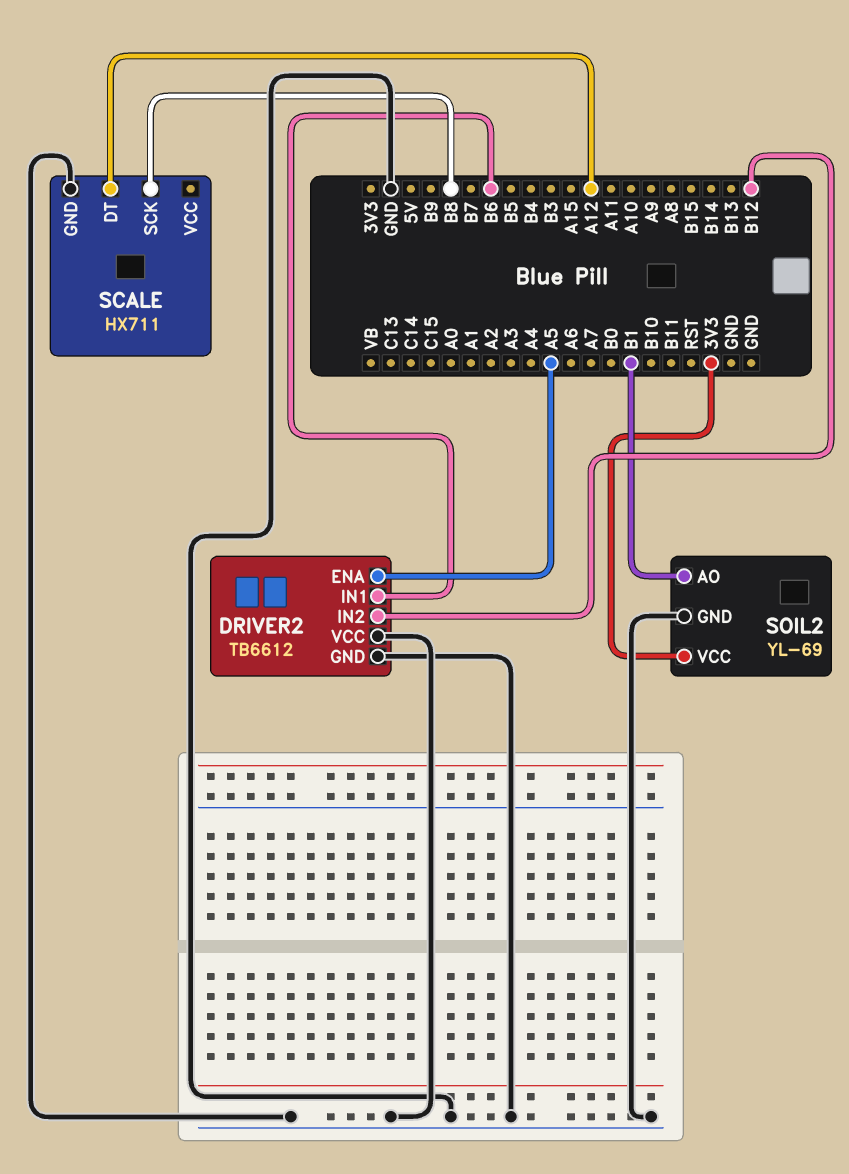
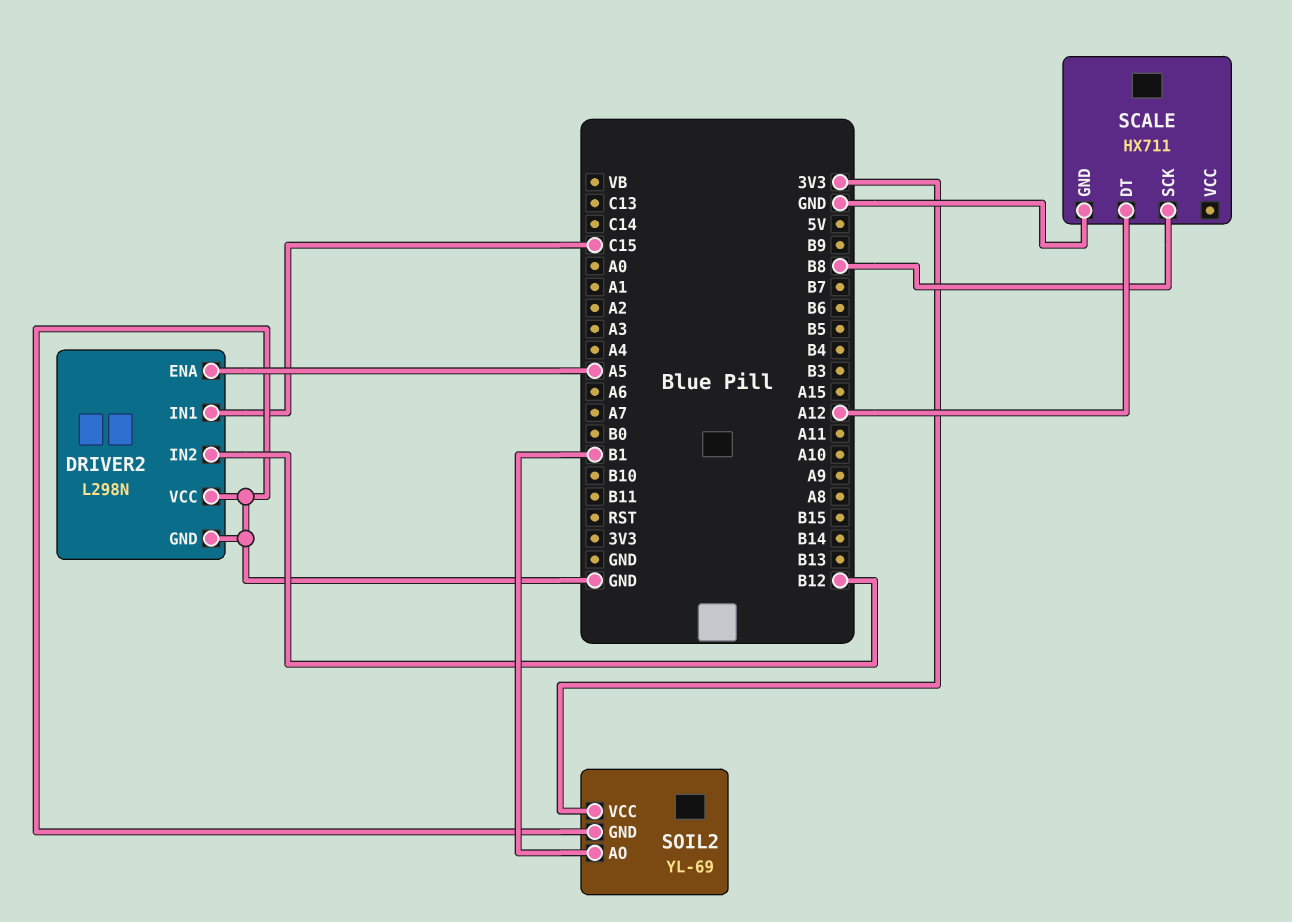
DRIVER2: TB6612 -> L298N
DRIVER2 pin IN1: B6 -> C15

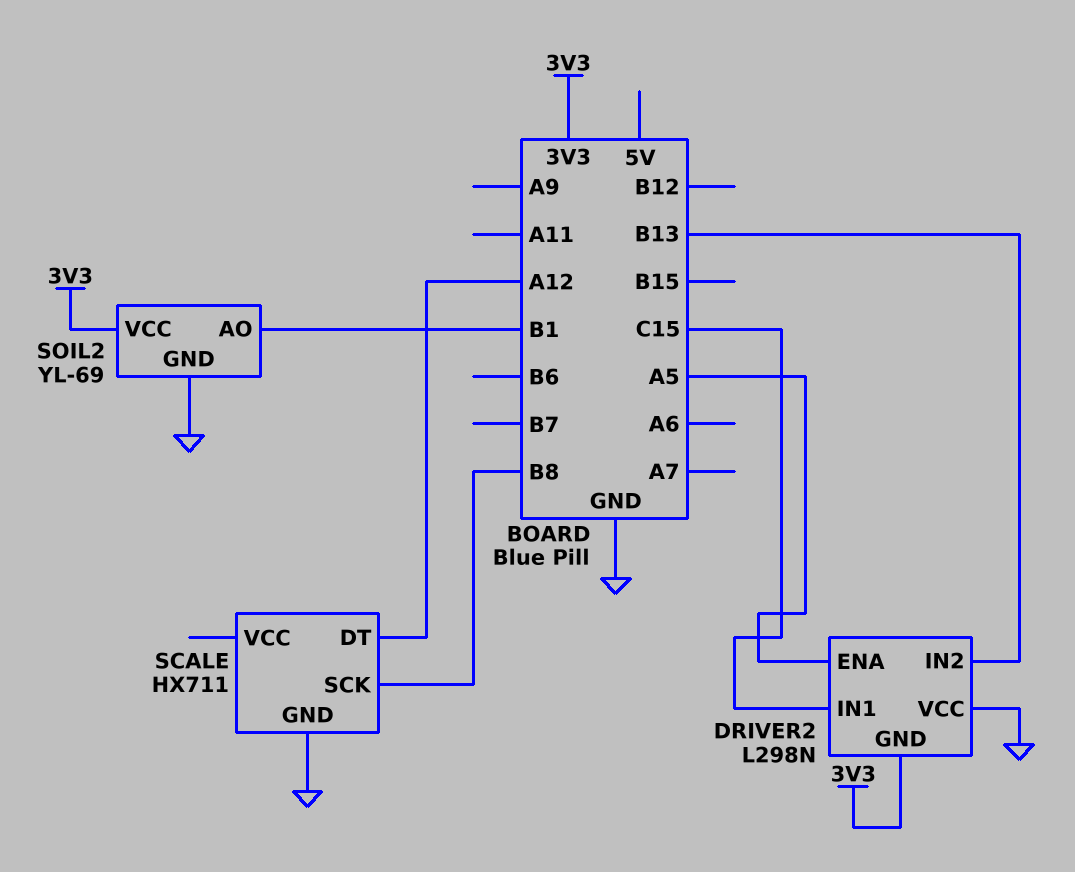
DRIVER2 pin GND: GND -> 3V3
DRIVER2 pin IN2: B12 -> B13

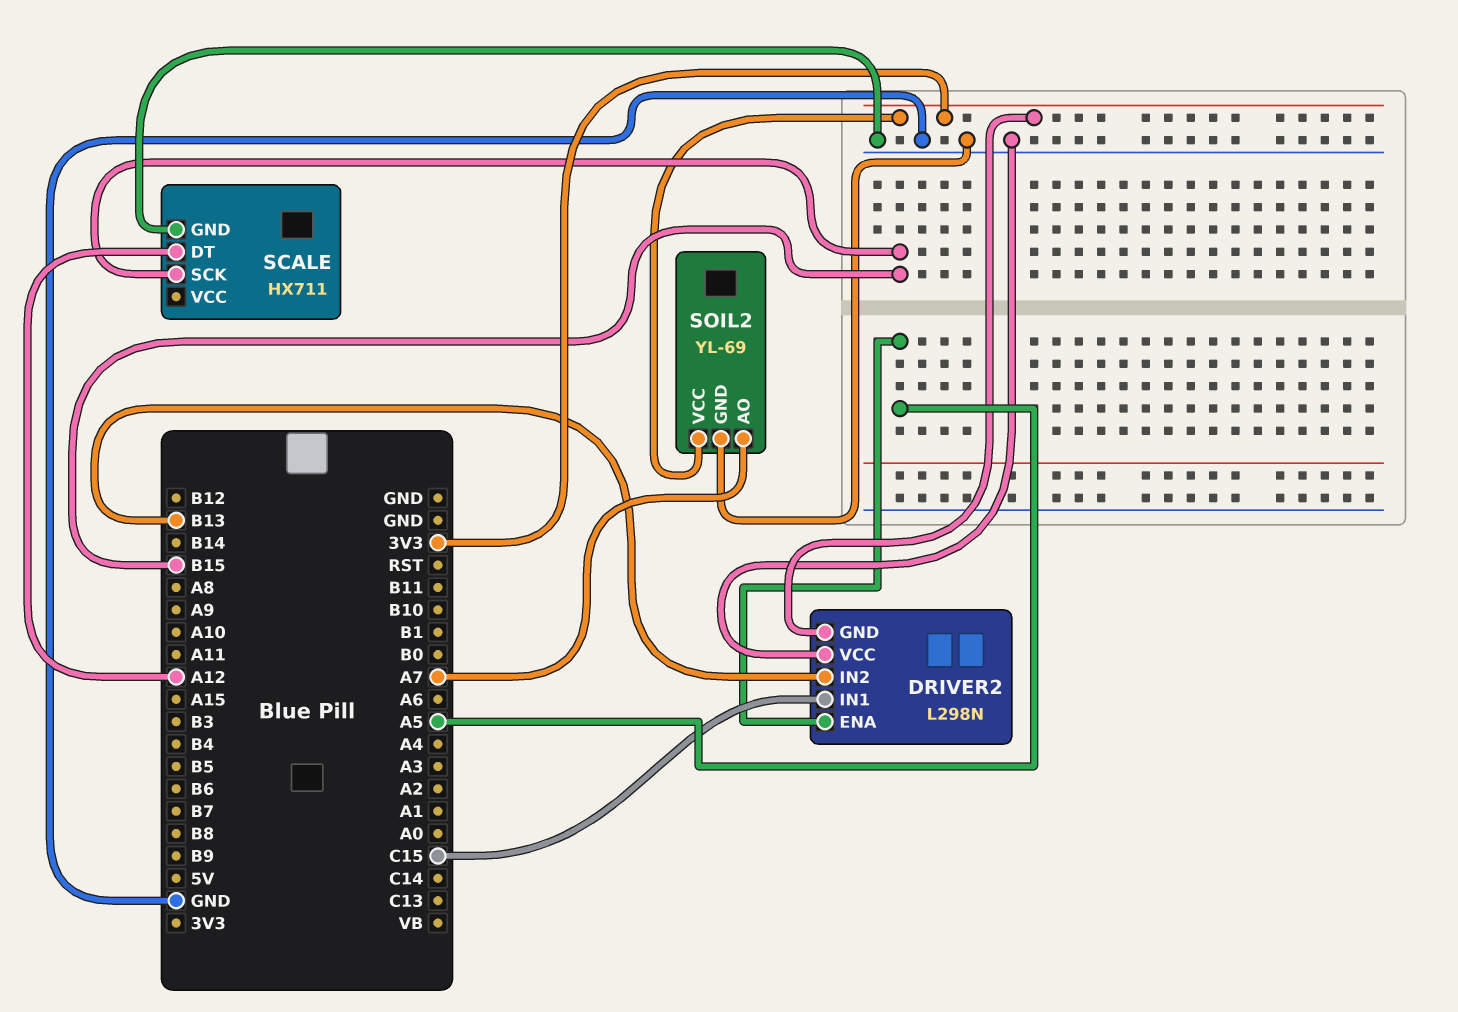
SCALE pin SCK: B8 -> B15
SOIL2 pin AO: B1 -> A7

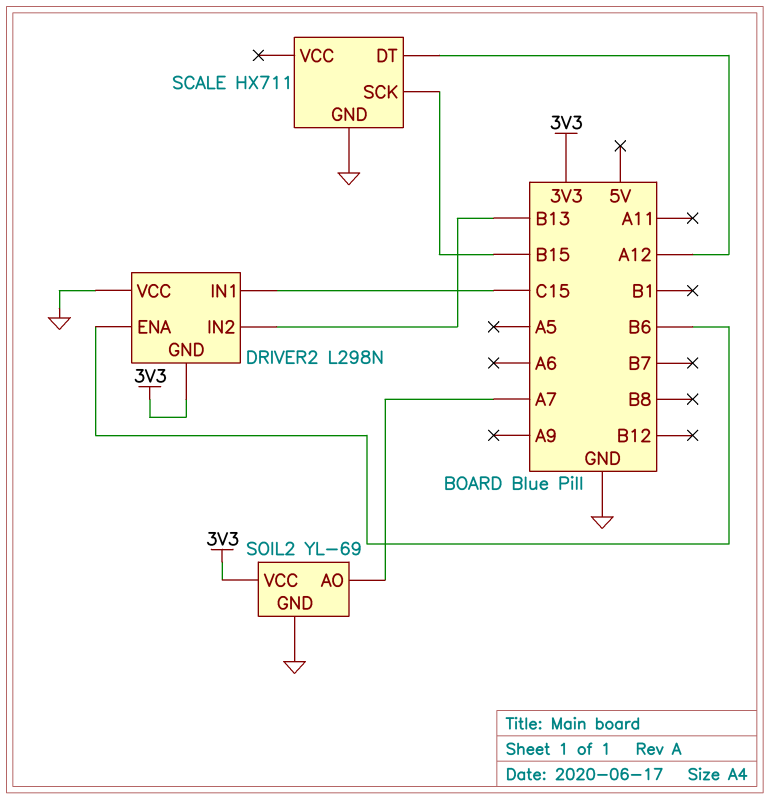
DRIVER2 pin ENA: A5 -> B6

